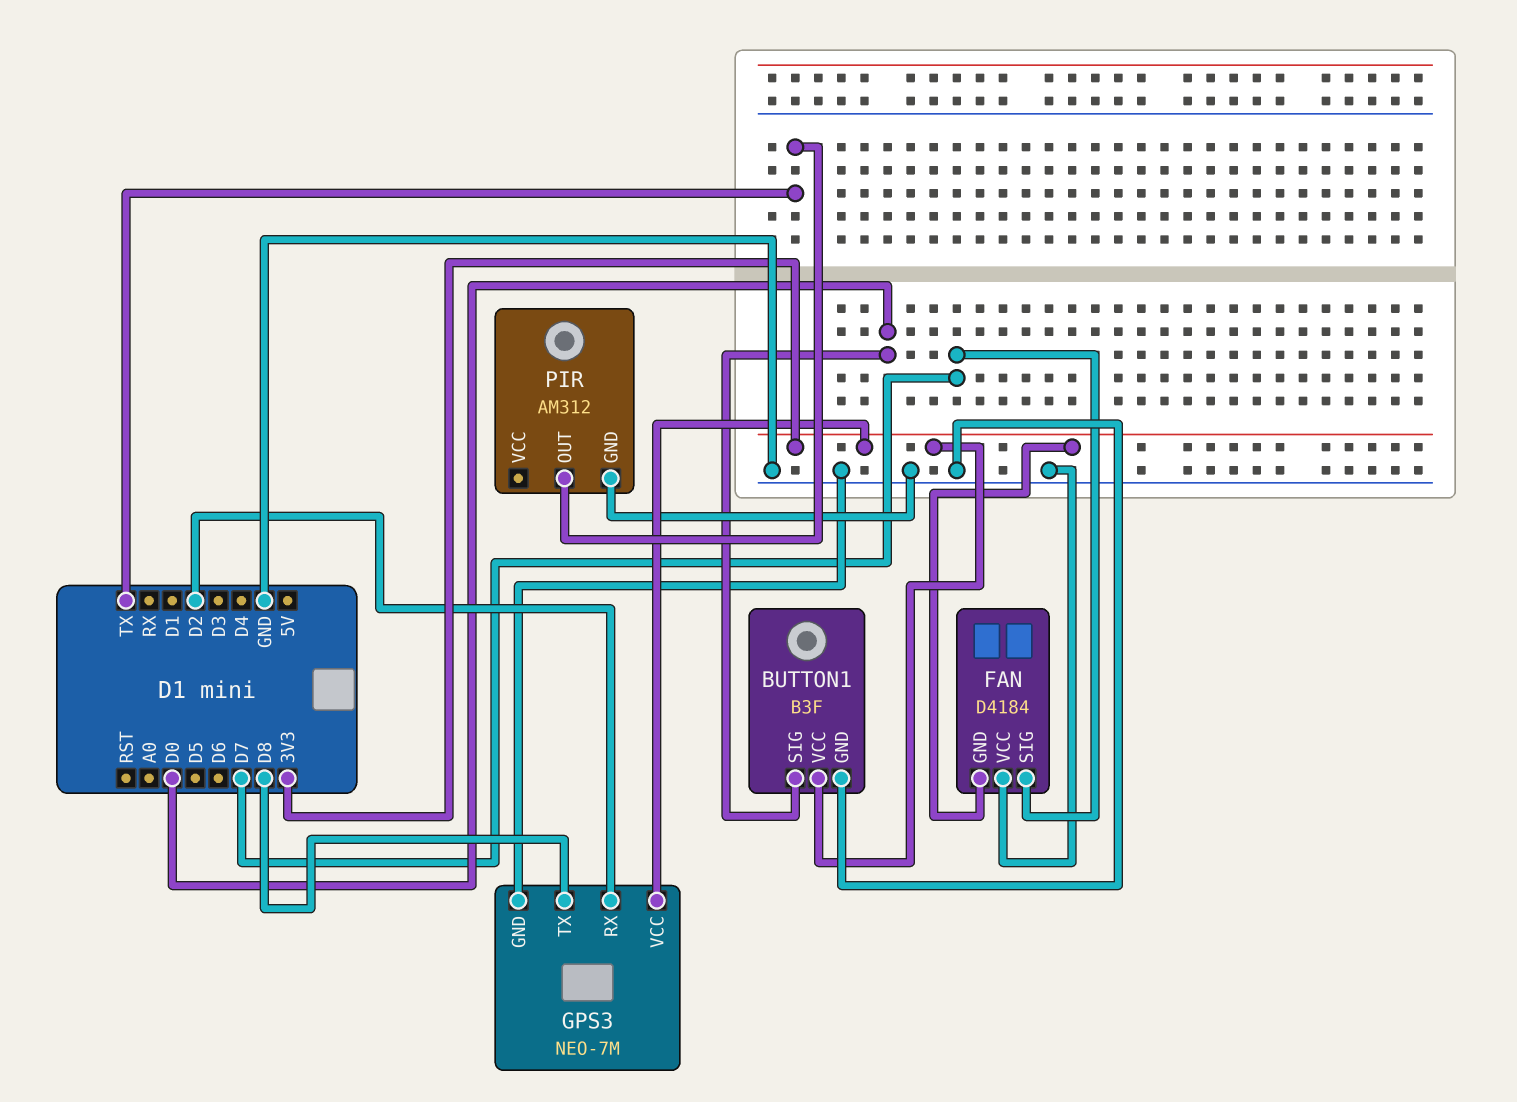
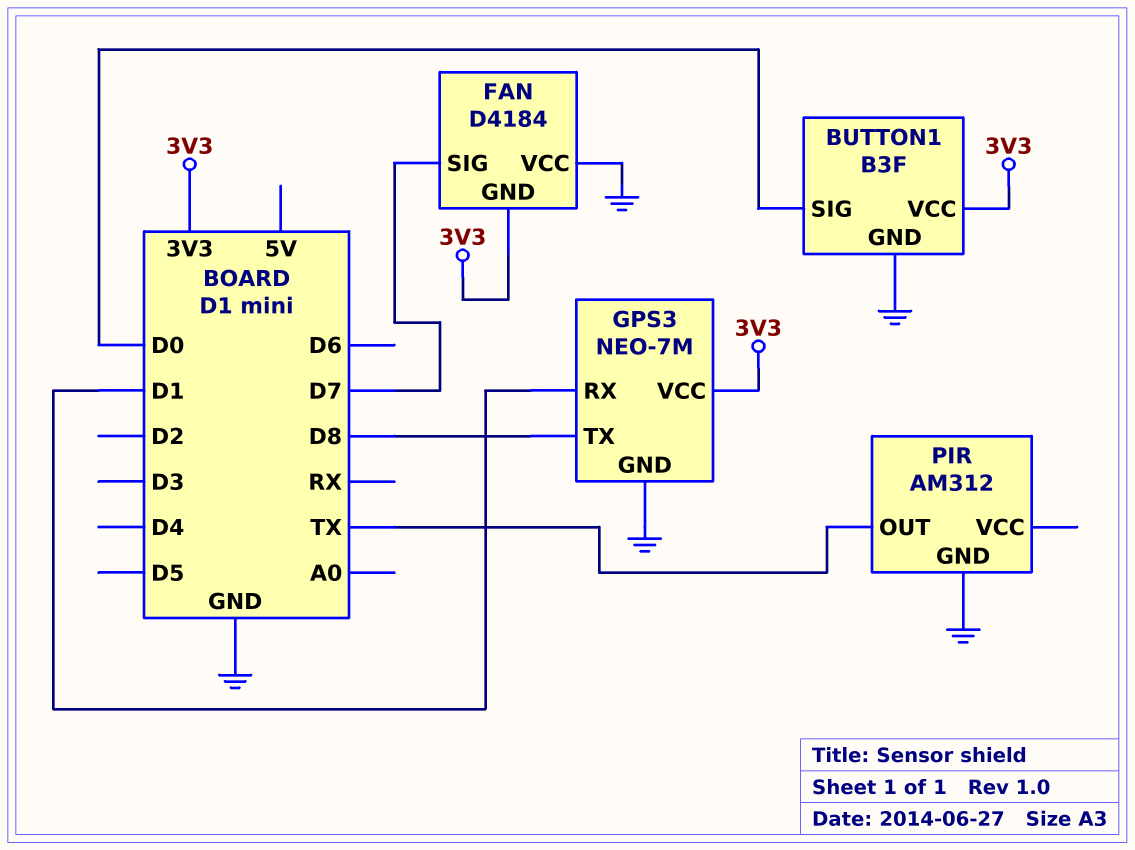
GPS3 pin RX: D2 -> D1

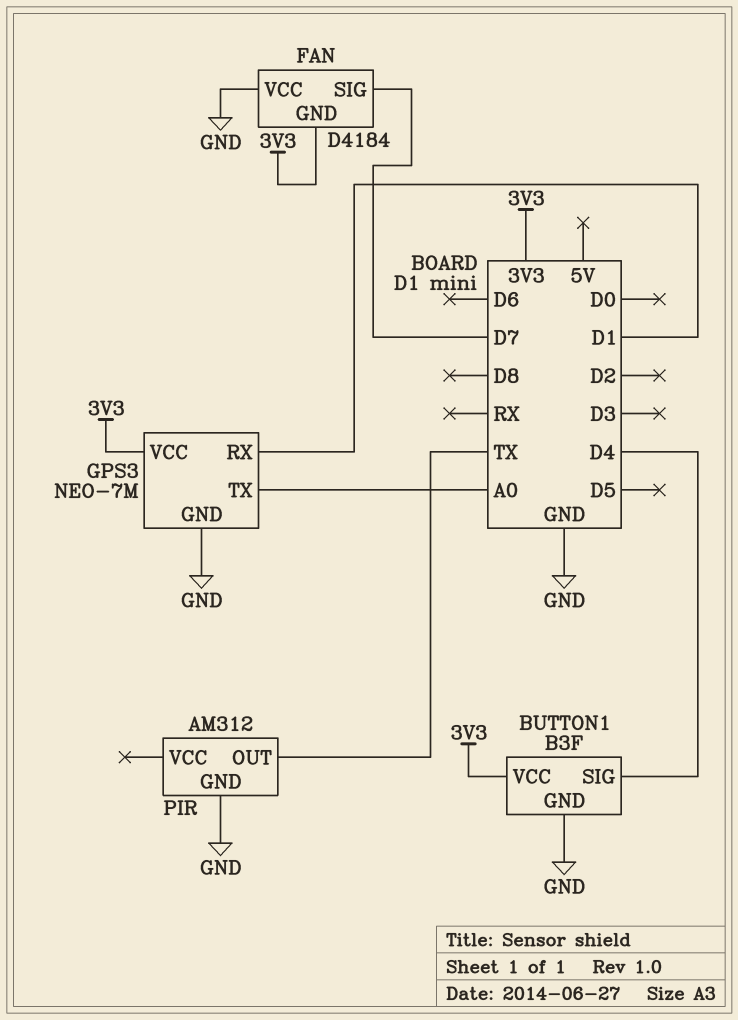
BUTTON1 pin SIG: D0 -> D4
GPS3 pin TX: D8 -> A0

